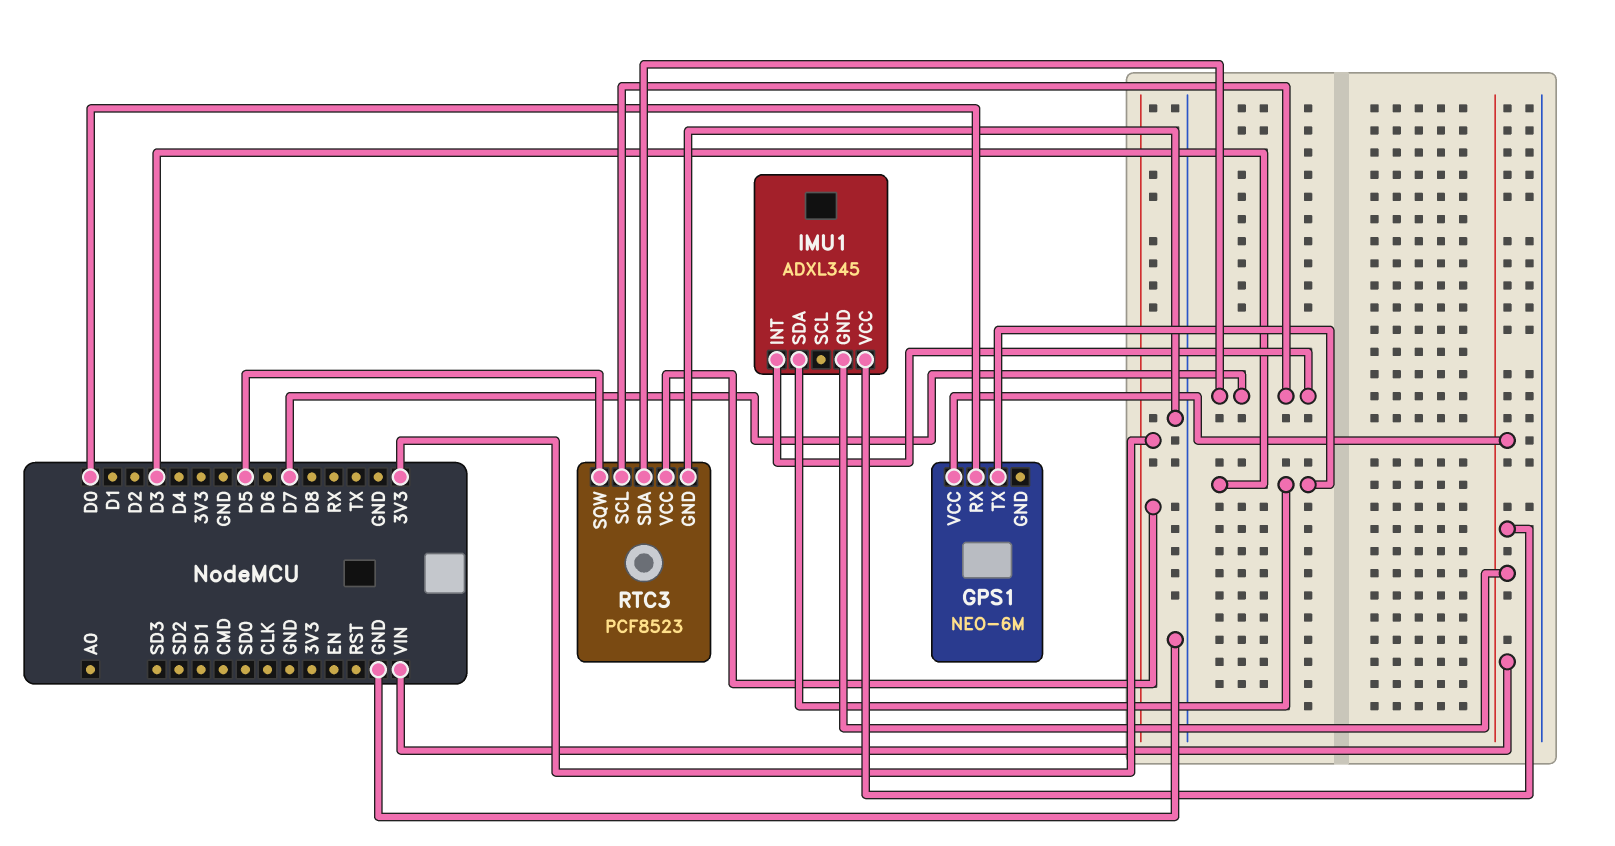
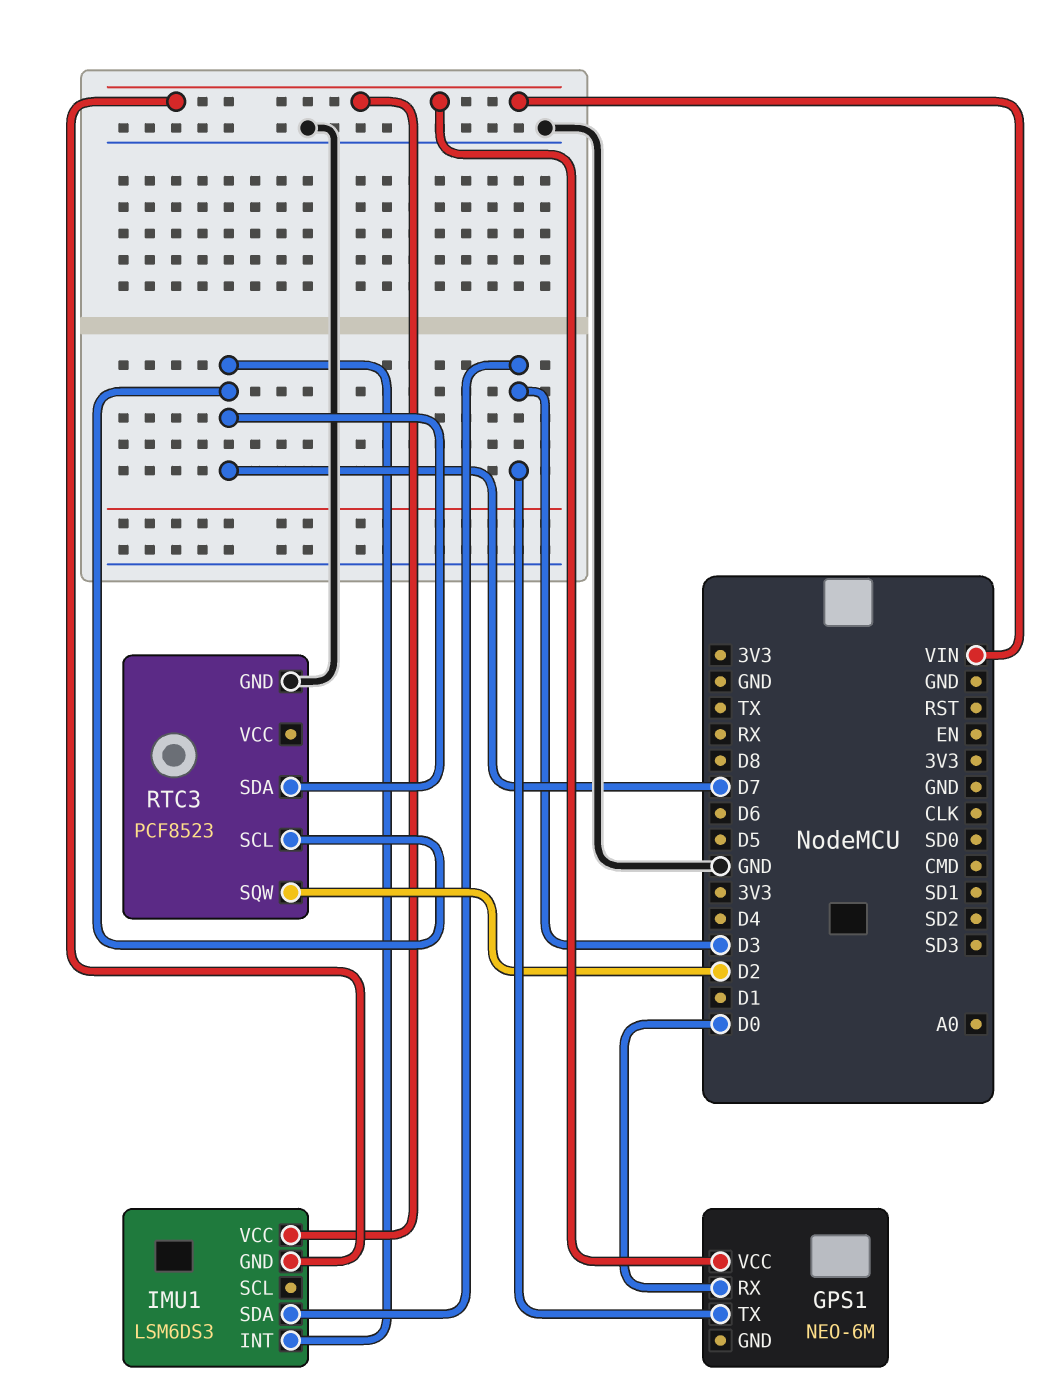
IMU1: ADXL345 -> LSM6DS3
RTC3 pin SQW: D5 -> D2
RTC3 pin VCC: 3V3 -> none

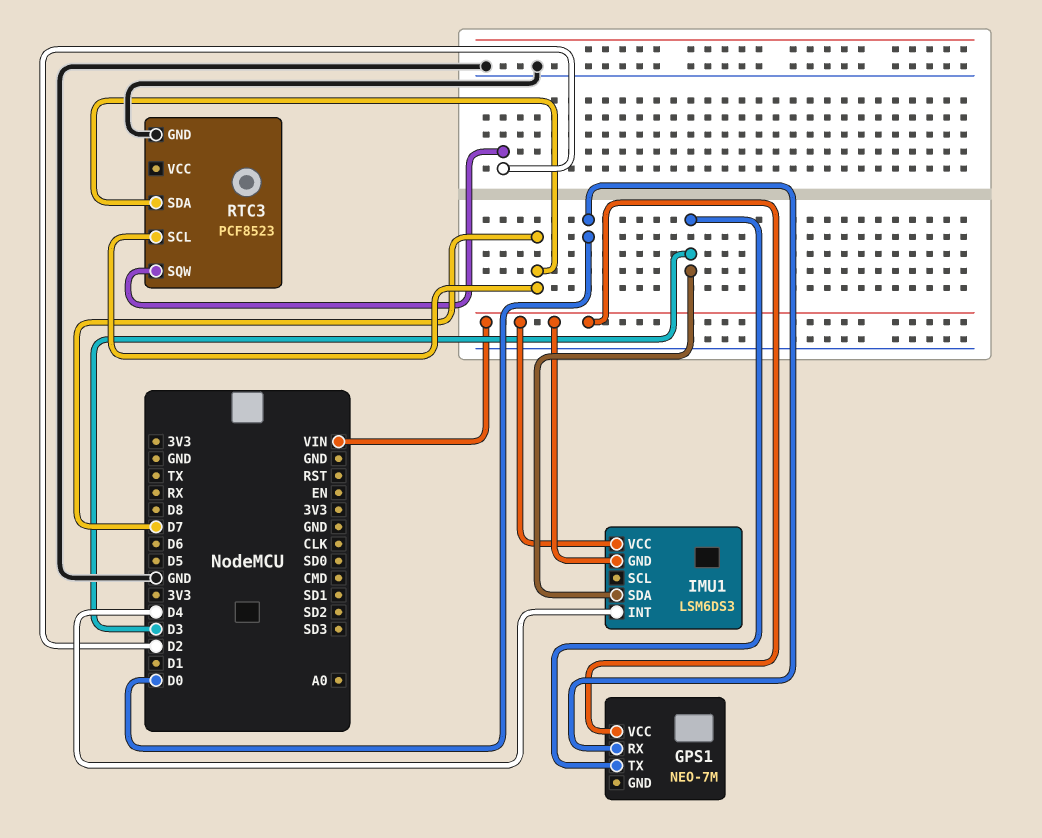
GPS1: NEO-6M -> NEO-7M
IMU1 pin INT: D7 -> D4

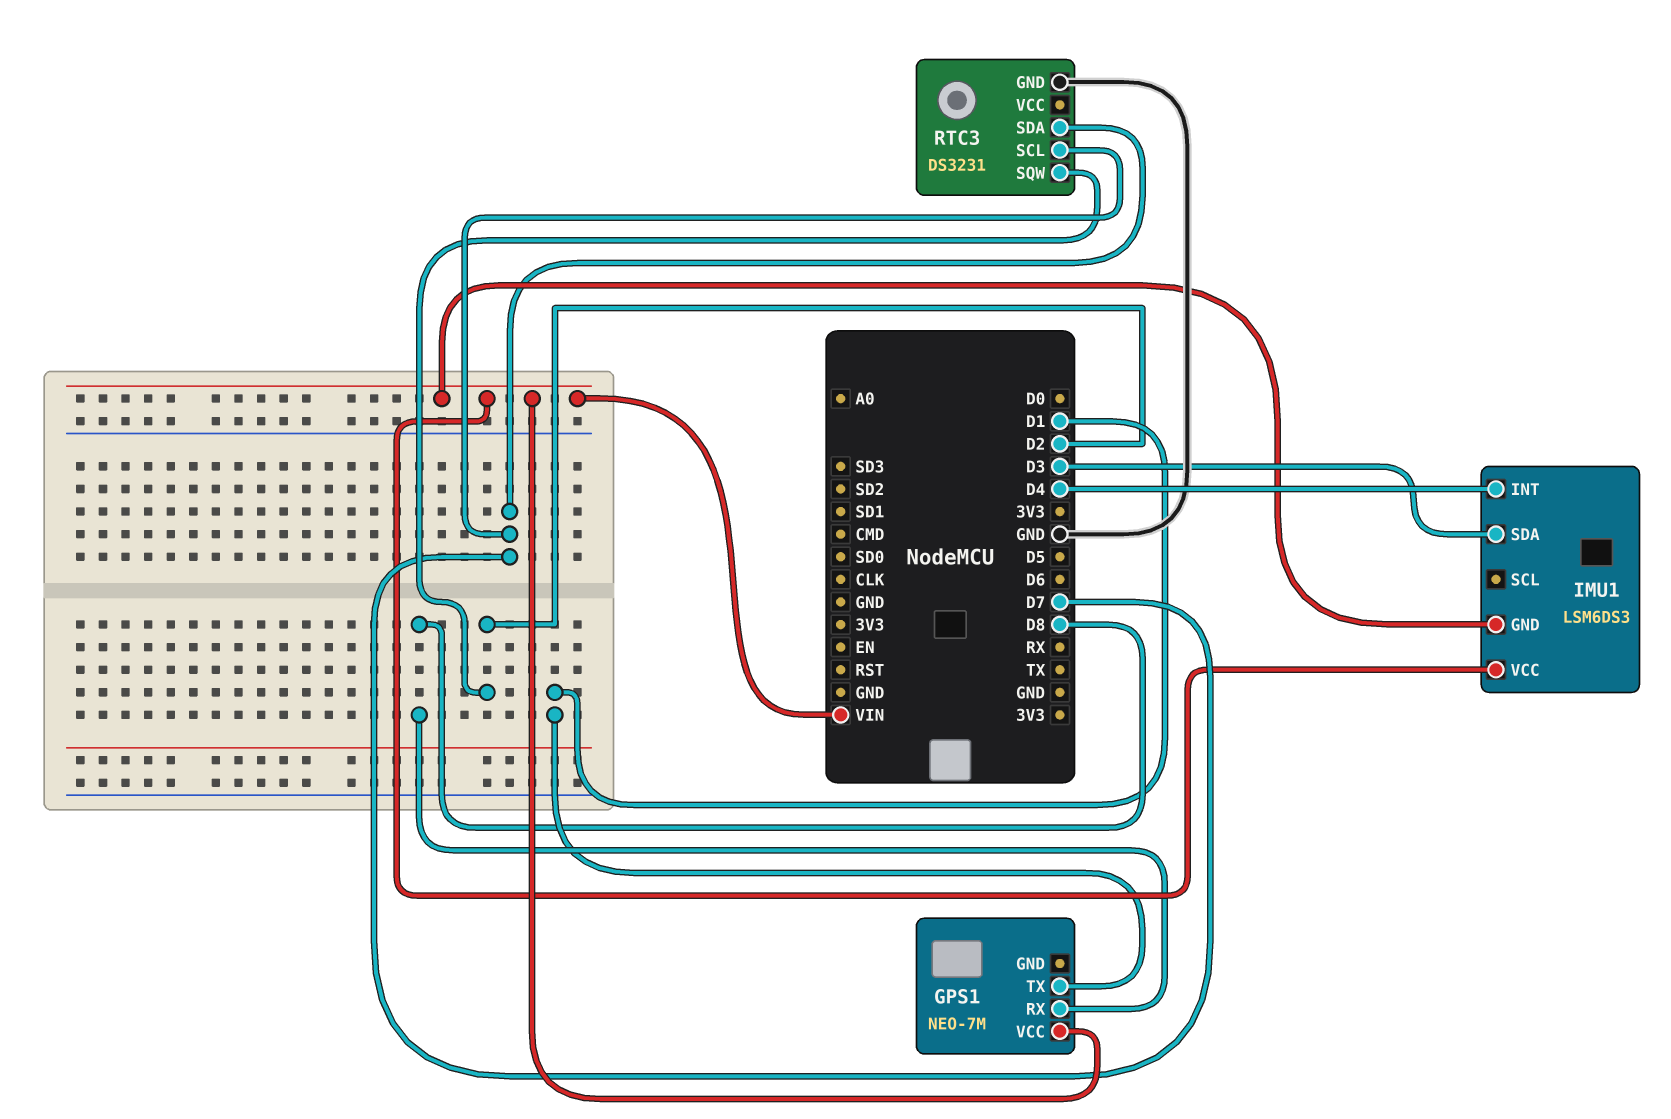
GPS1 pin RX: D0 -> D8
GPS1 pin TX: D3 -> D1
RTC3: PCF8523 -> DS3231

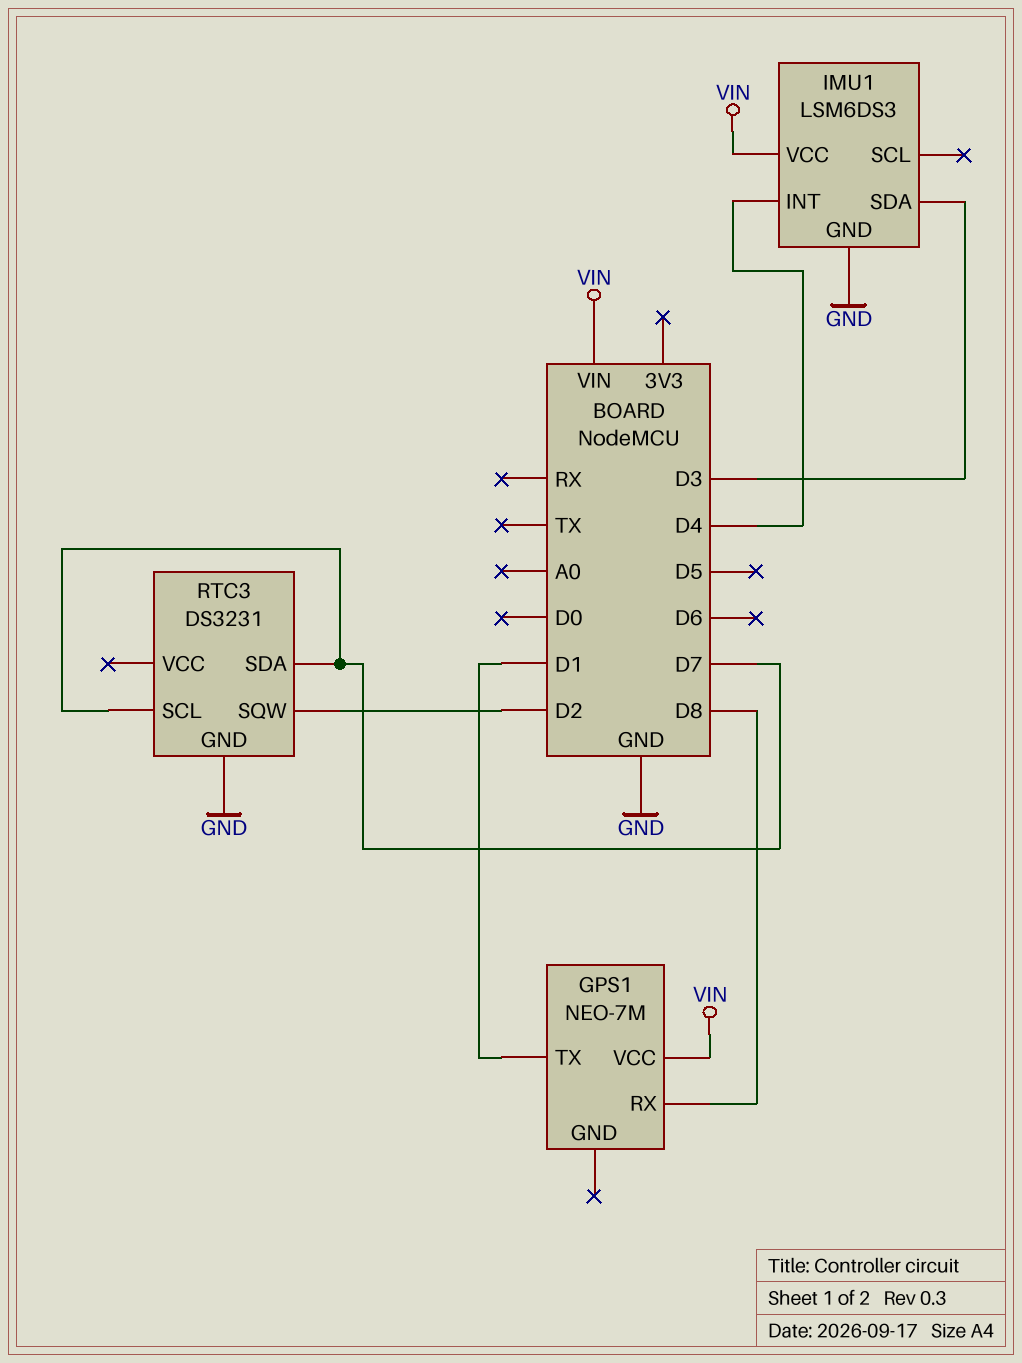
IMU1 pin GND: VIN -> GND

